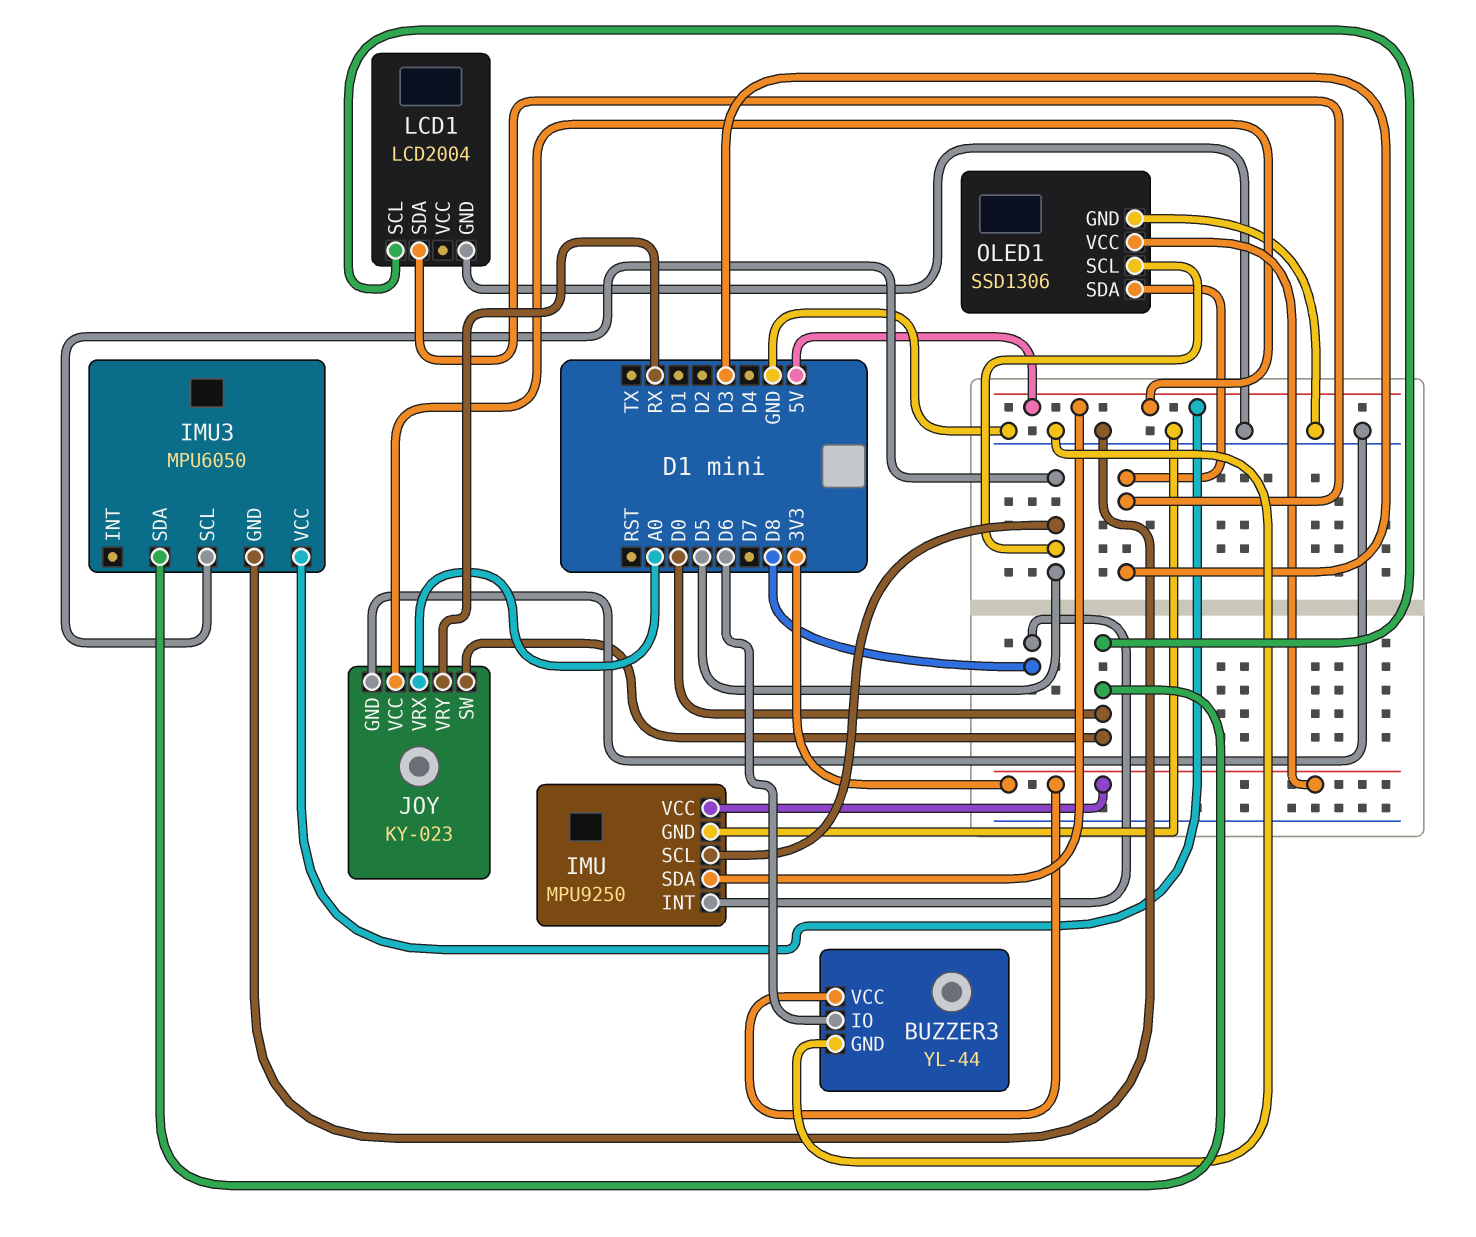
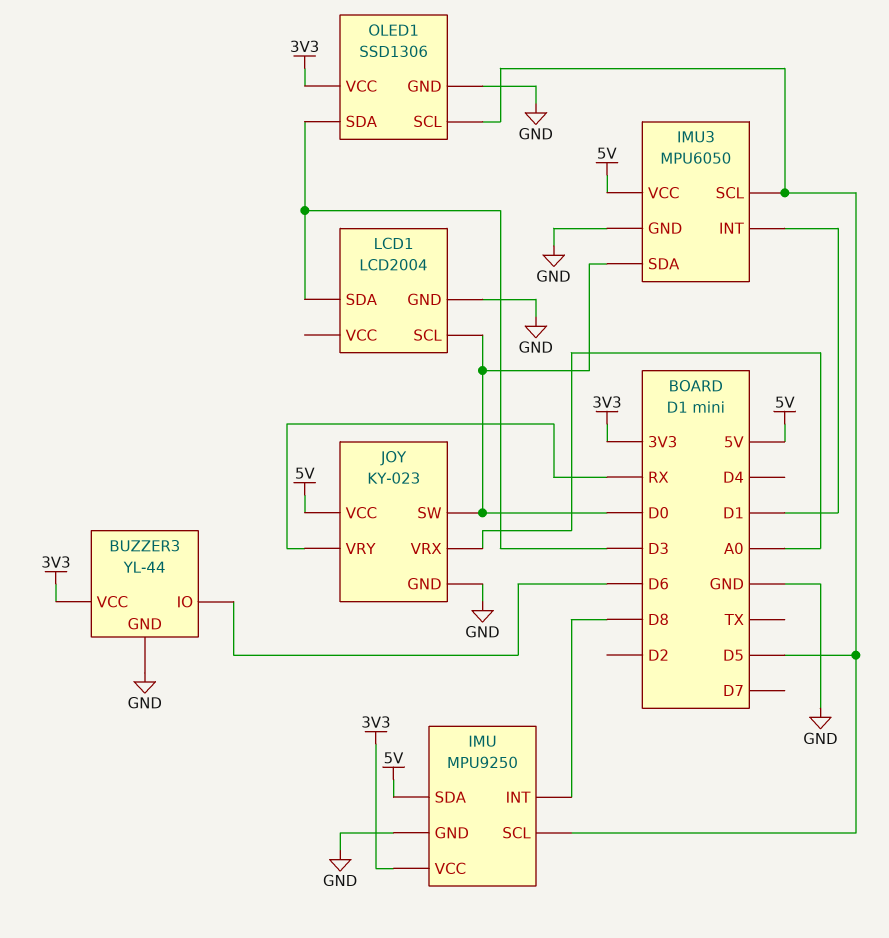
IMU3 pin INT: none -> D1

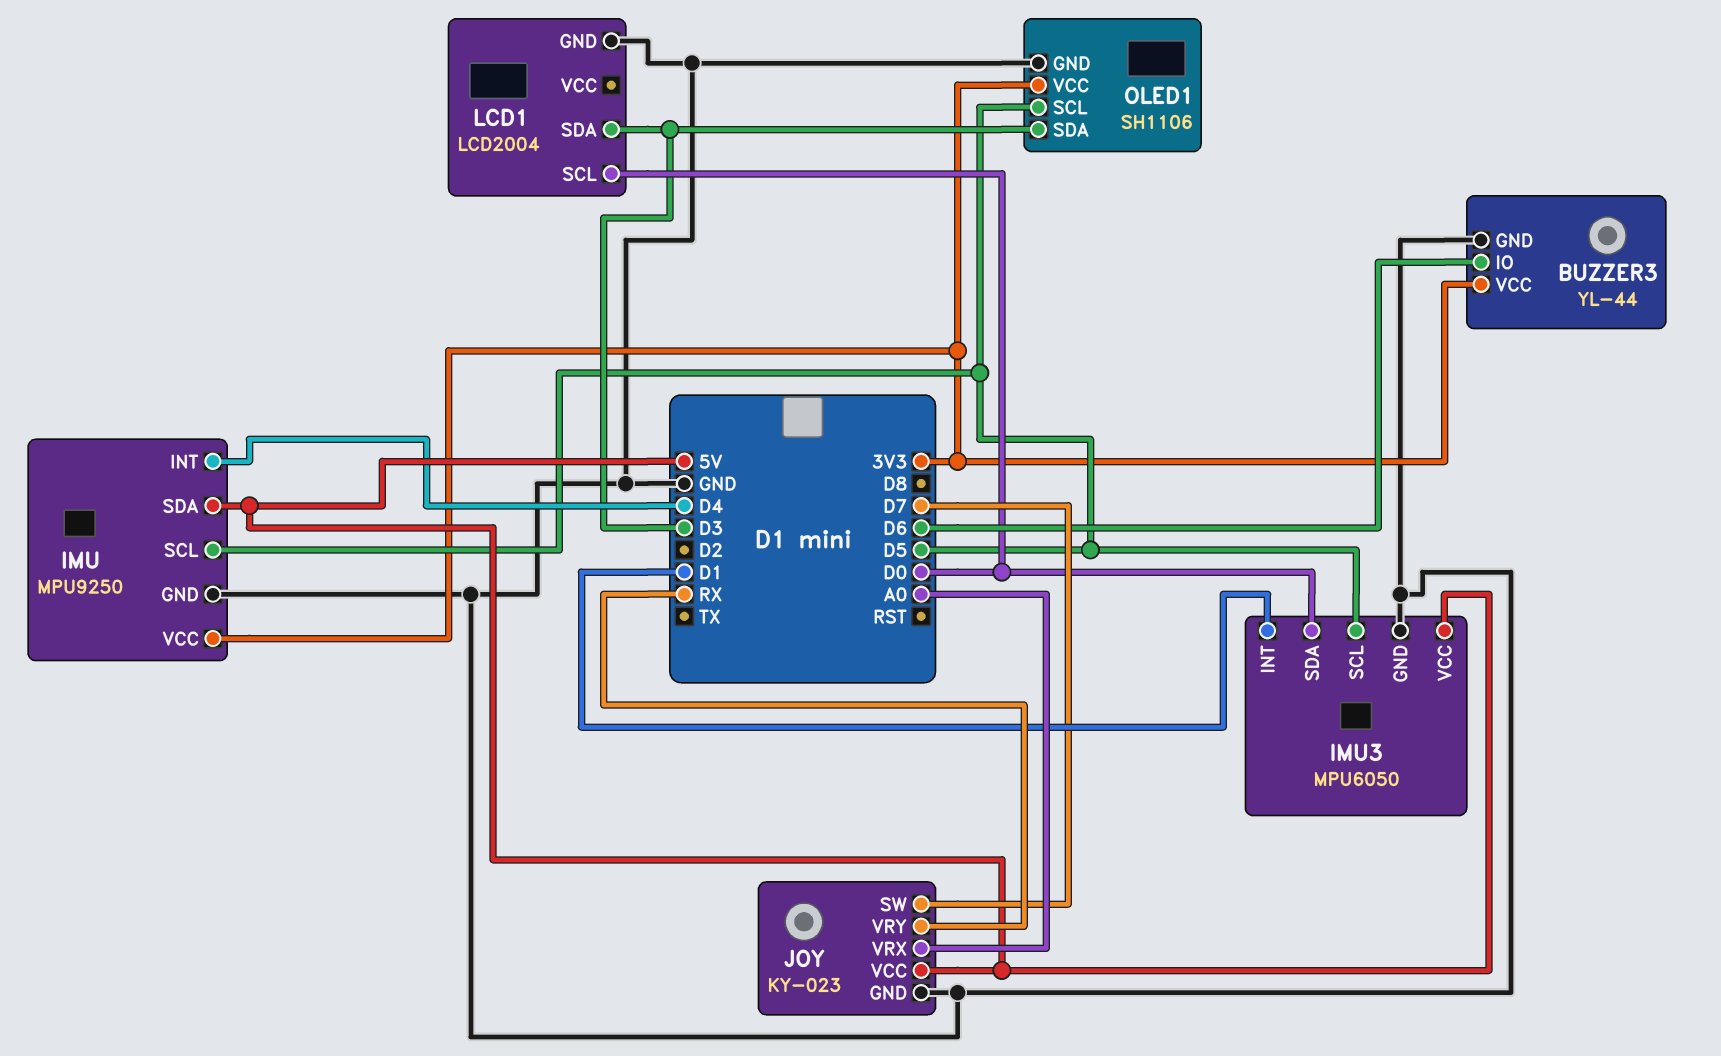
IMU pin INT: D8 -> D4
JOY pin SW: D0 -> D7
OLED1: SSD1306 -> SH1106

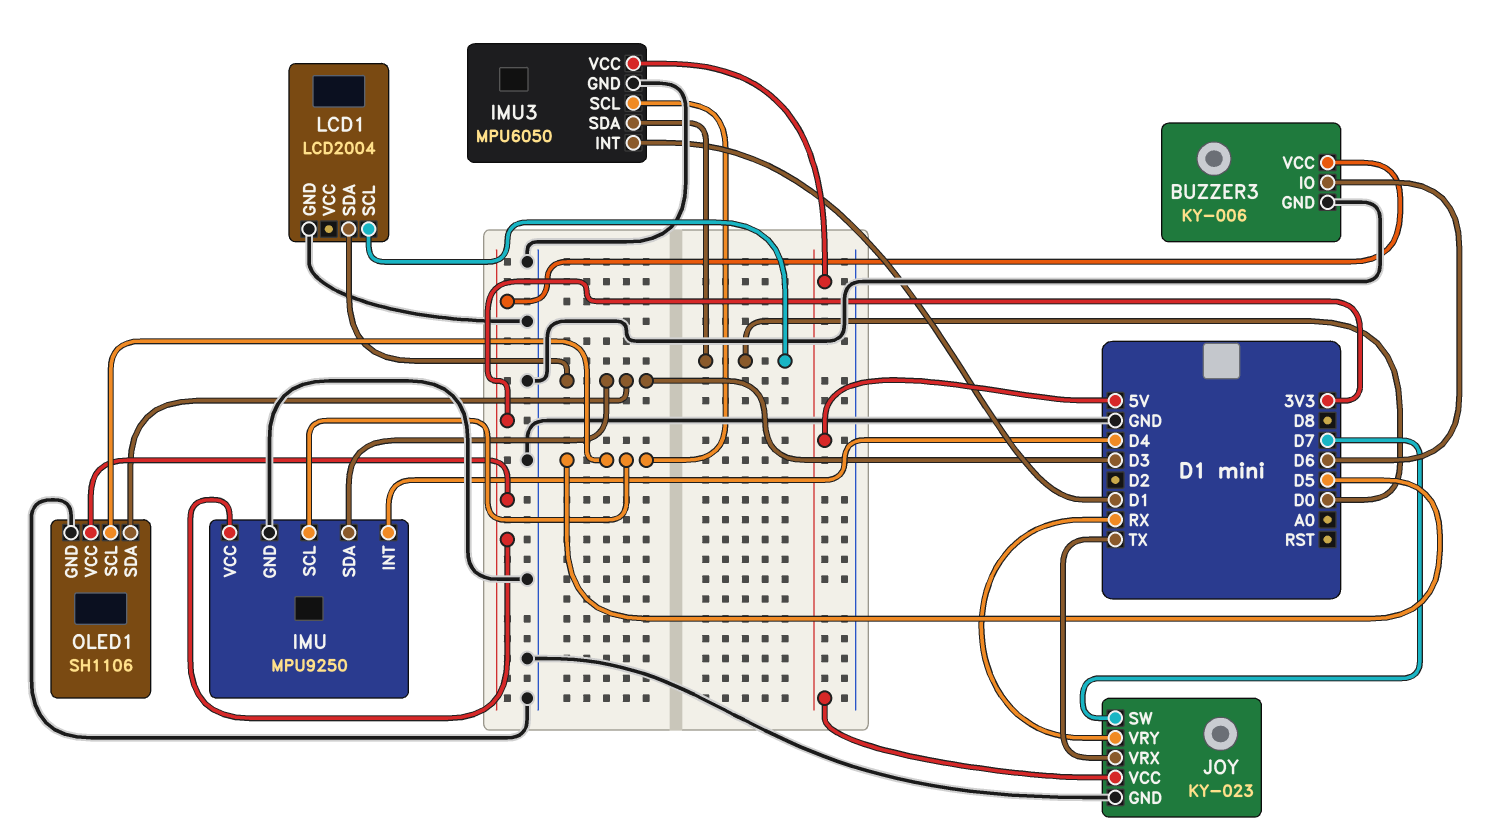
BUZZER3: YL-44 -> KY-006
IMU pin SDA: 5V -> D3
JOY pin VRX: A0 -> TX

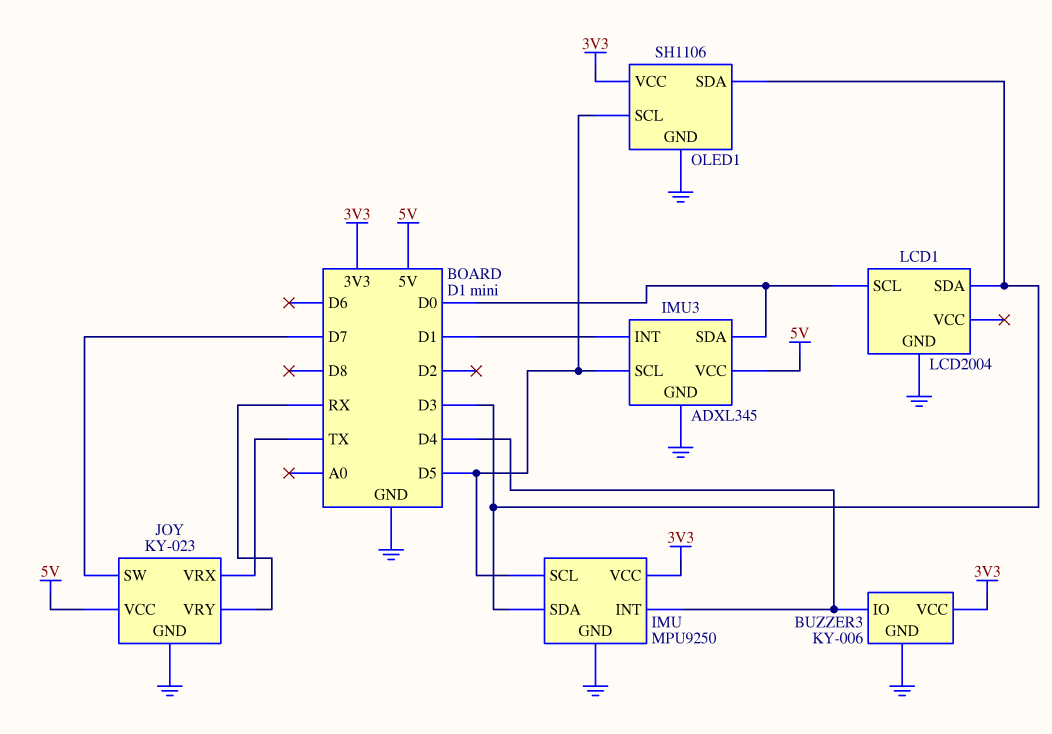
BUZZER3 pin IO: D6 -> D4
IMU3: MPU6050 -> ADXL345

